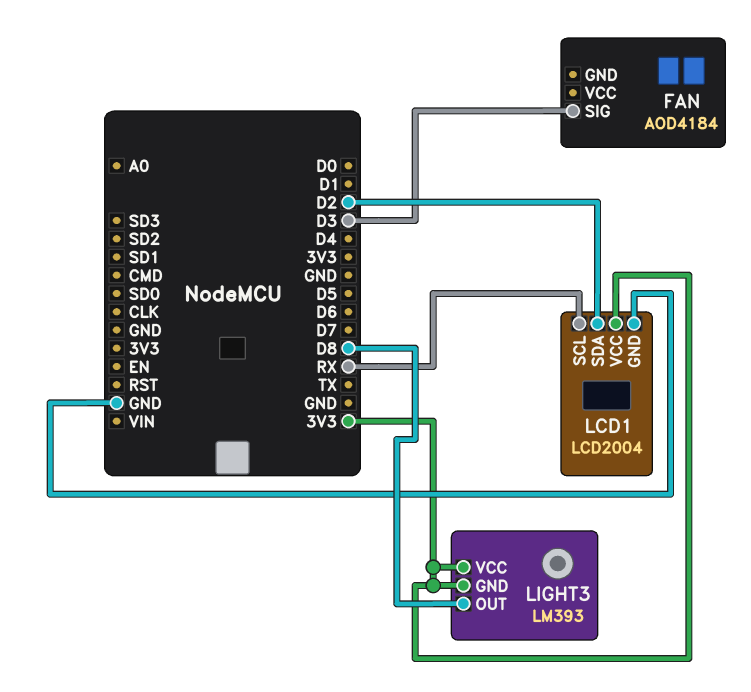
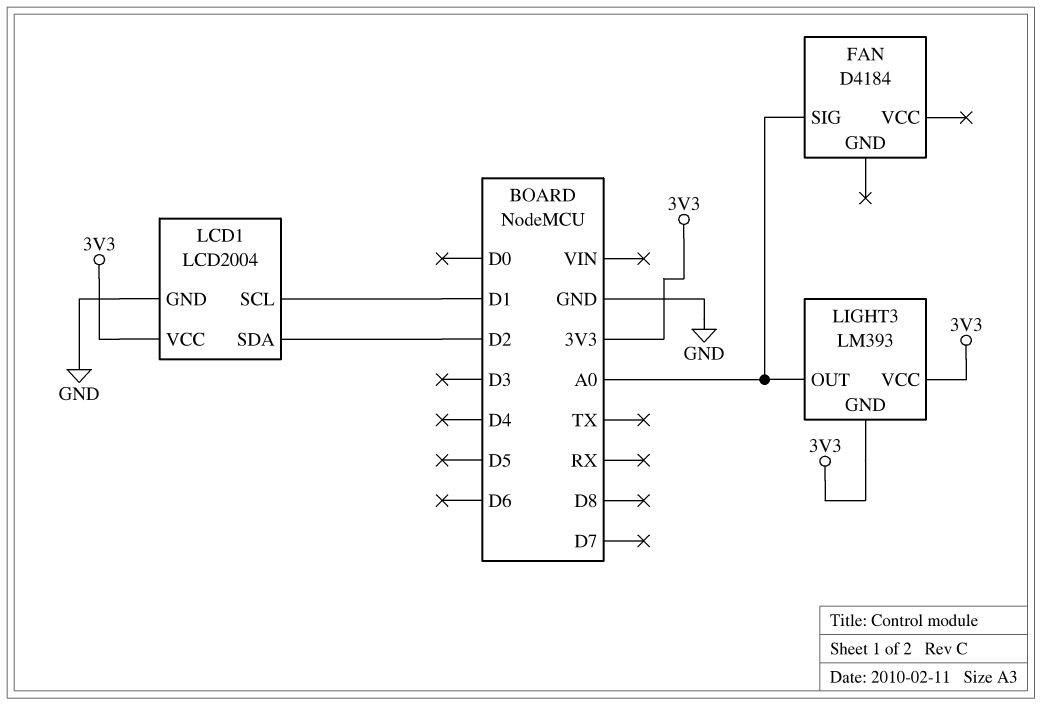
FAN: AOD4184 -> D4184
FAN pin SIG: D3 -> A0
LCD1 pin SCL: RX -> D1
LIGHT3 pin OUT: D8 -> A0

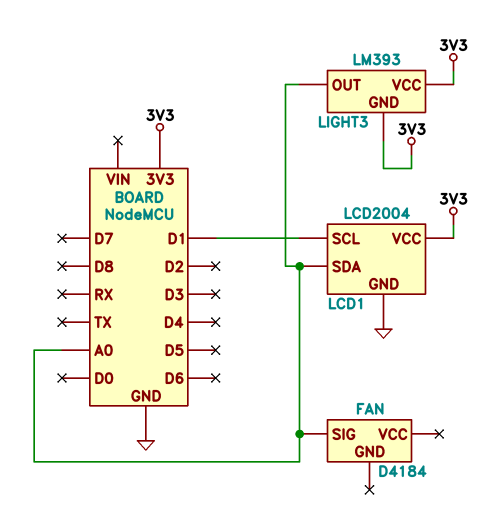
LCD1 pin SDA: D2 -> A0

